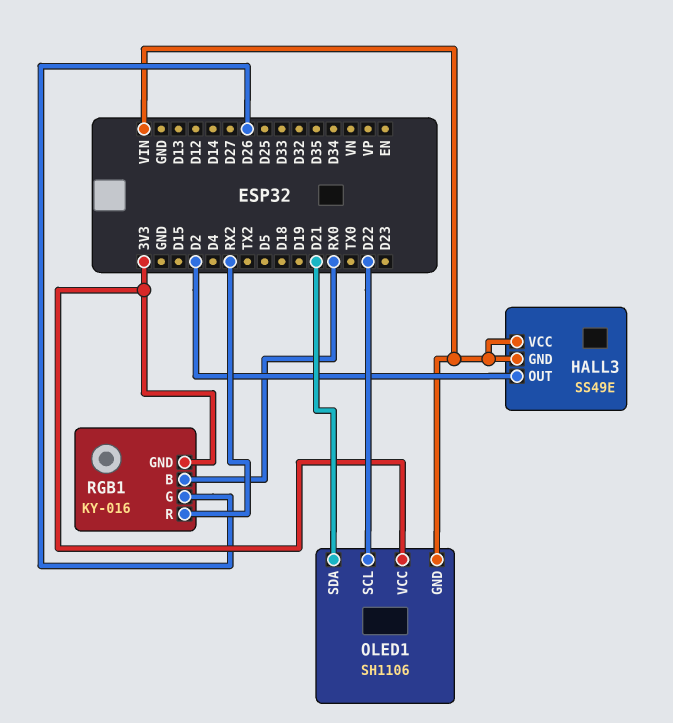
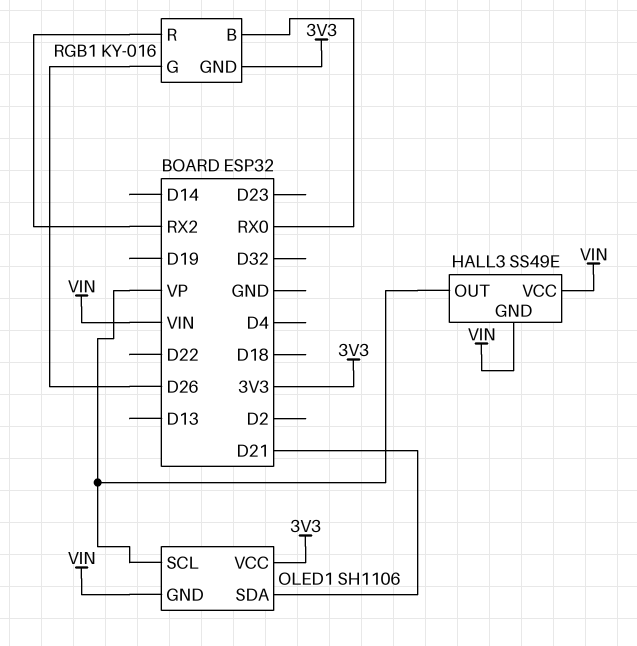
HALL3 pin OUT: D2 -> VP
OLED1 pin SCL: D22 -> VP

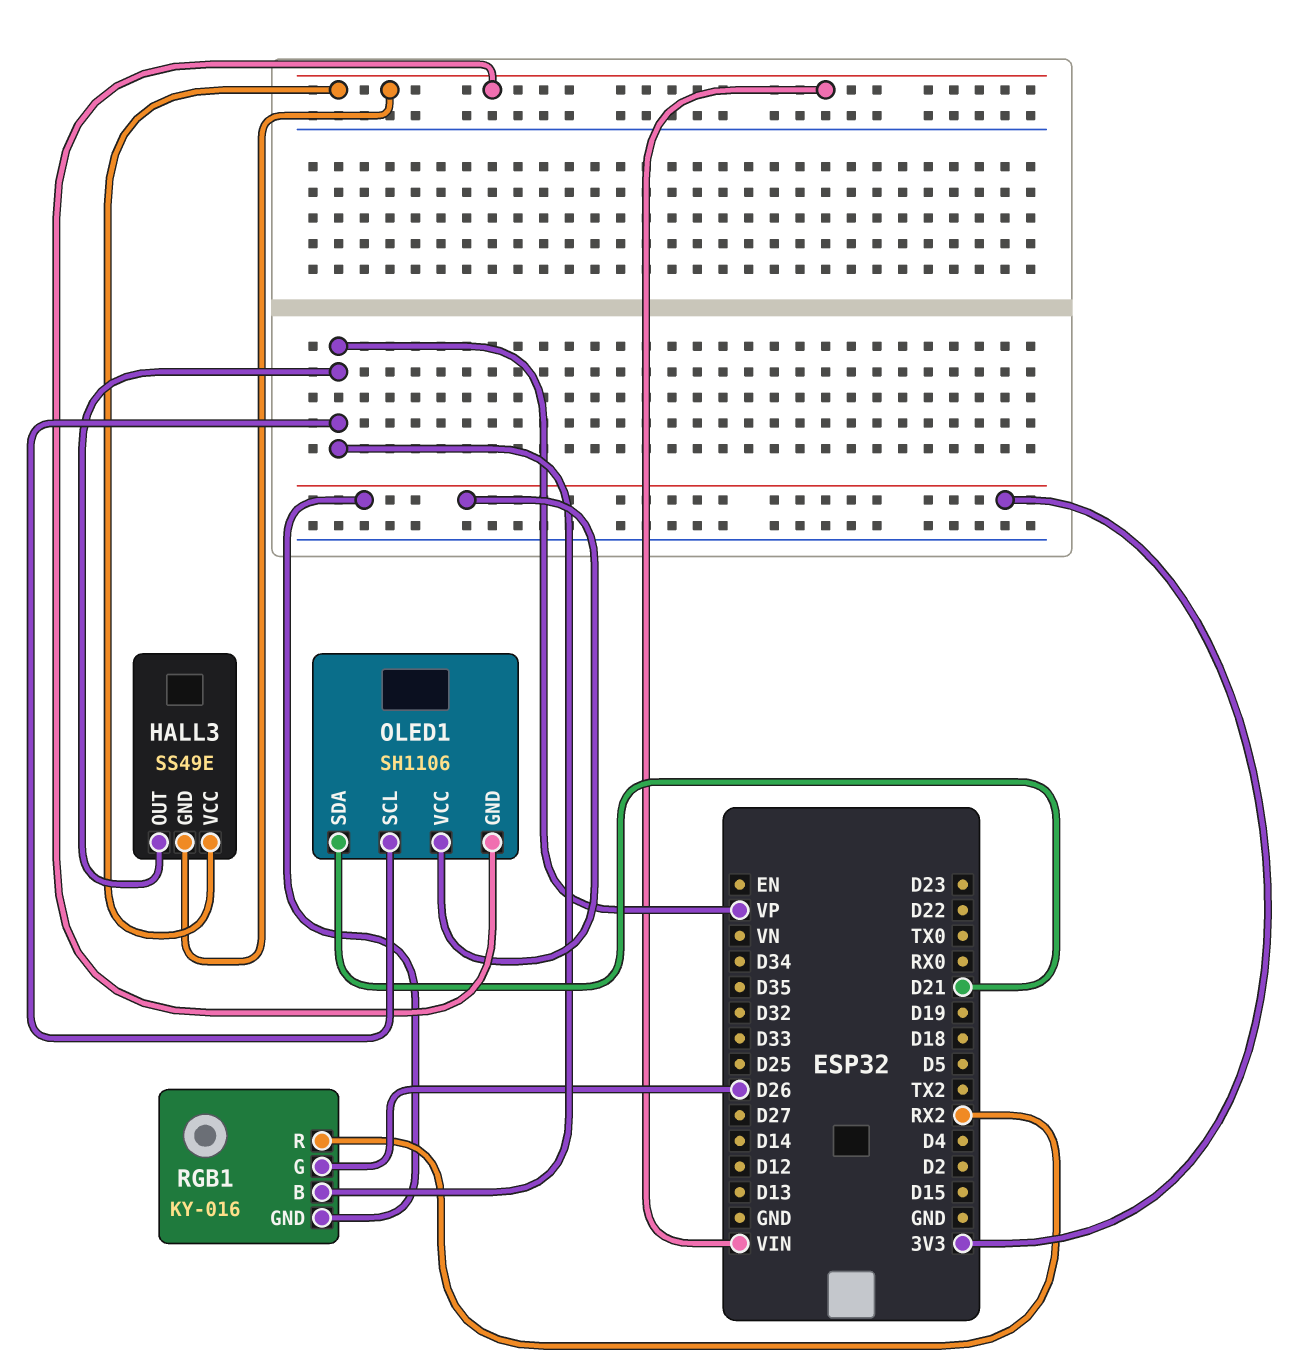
RGB1 pin B: RX0 -> VP

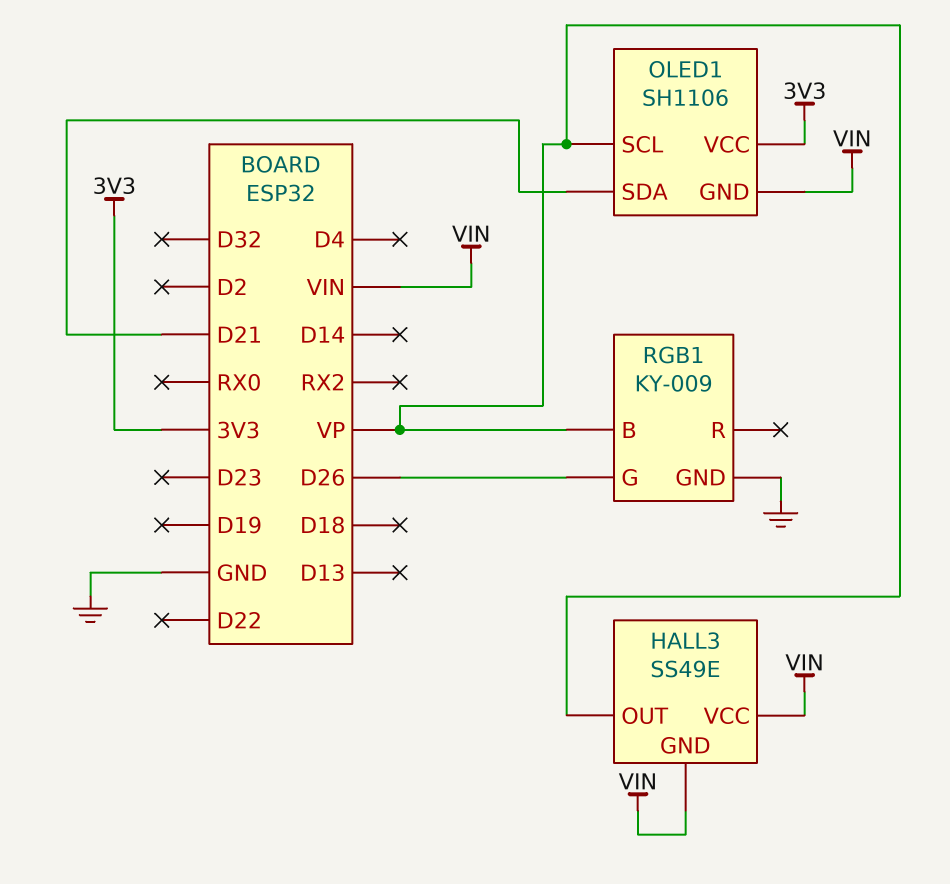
RGB1: KY-016 -> KY-009
RGB1 pin GND: 3V3 -> GND
RGB1 pin R: RX2 -> none

